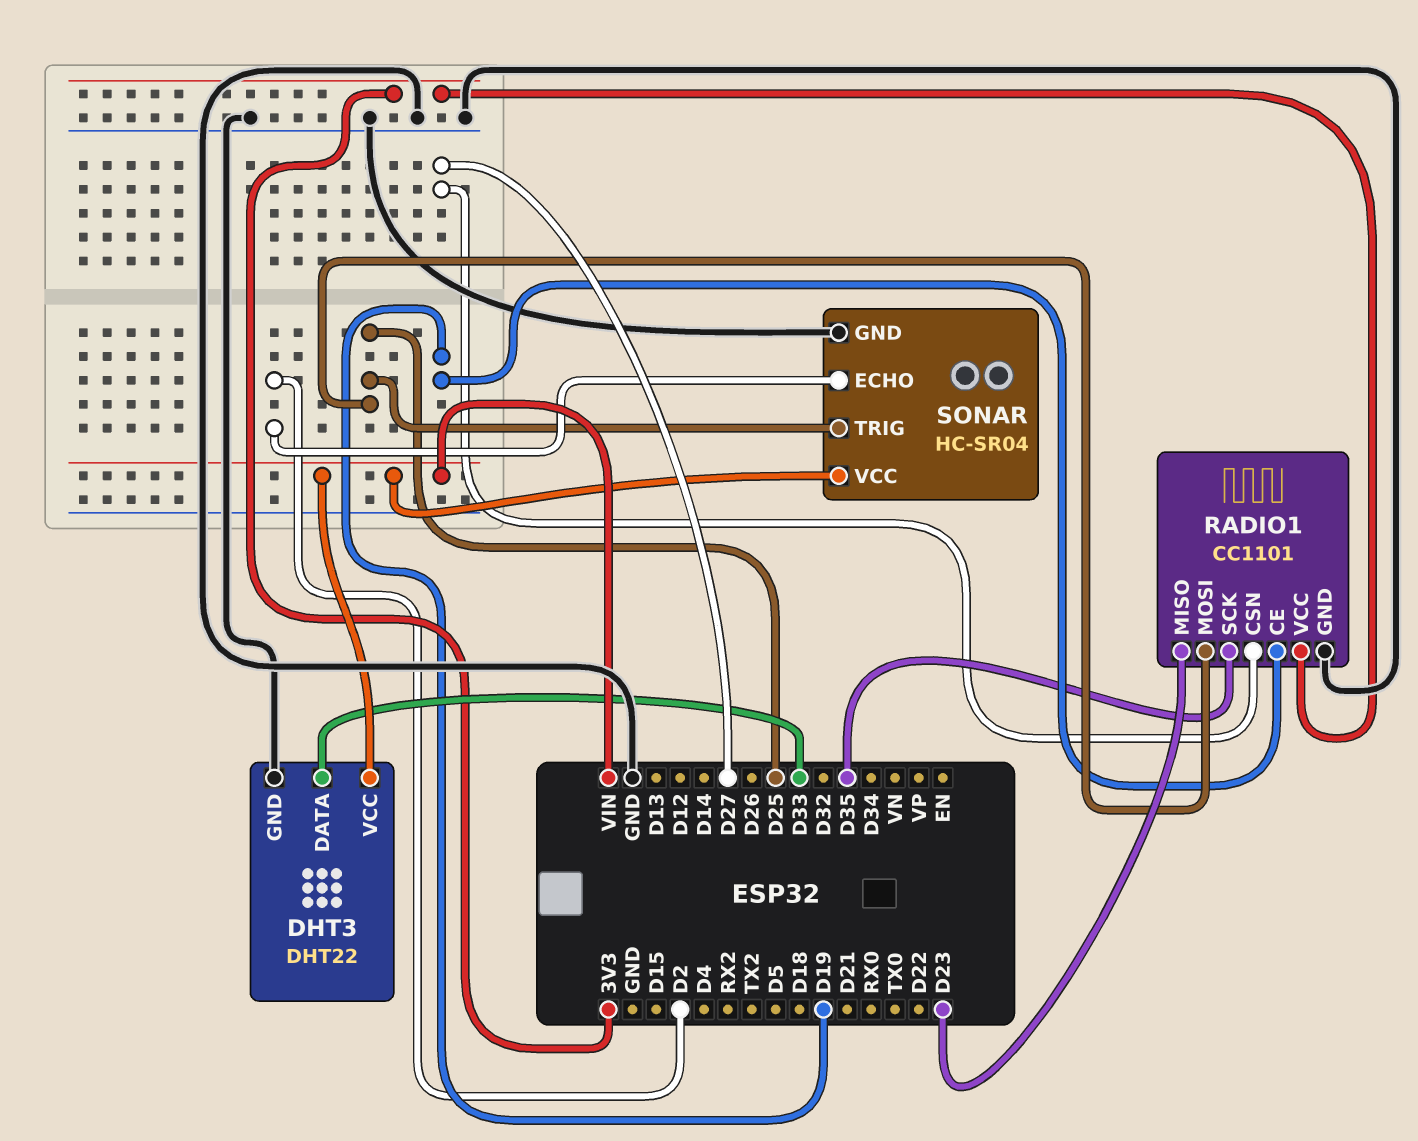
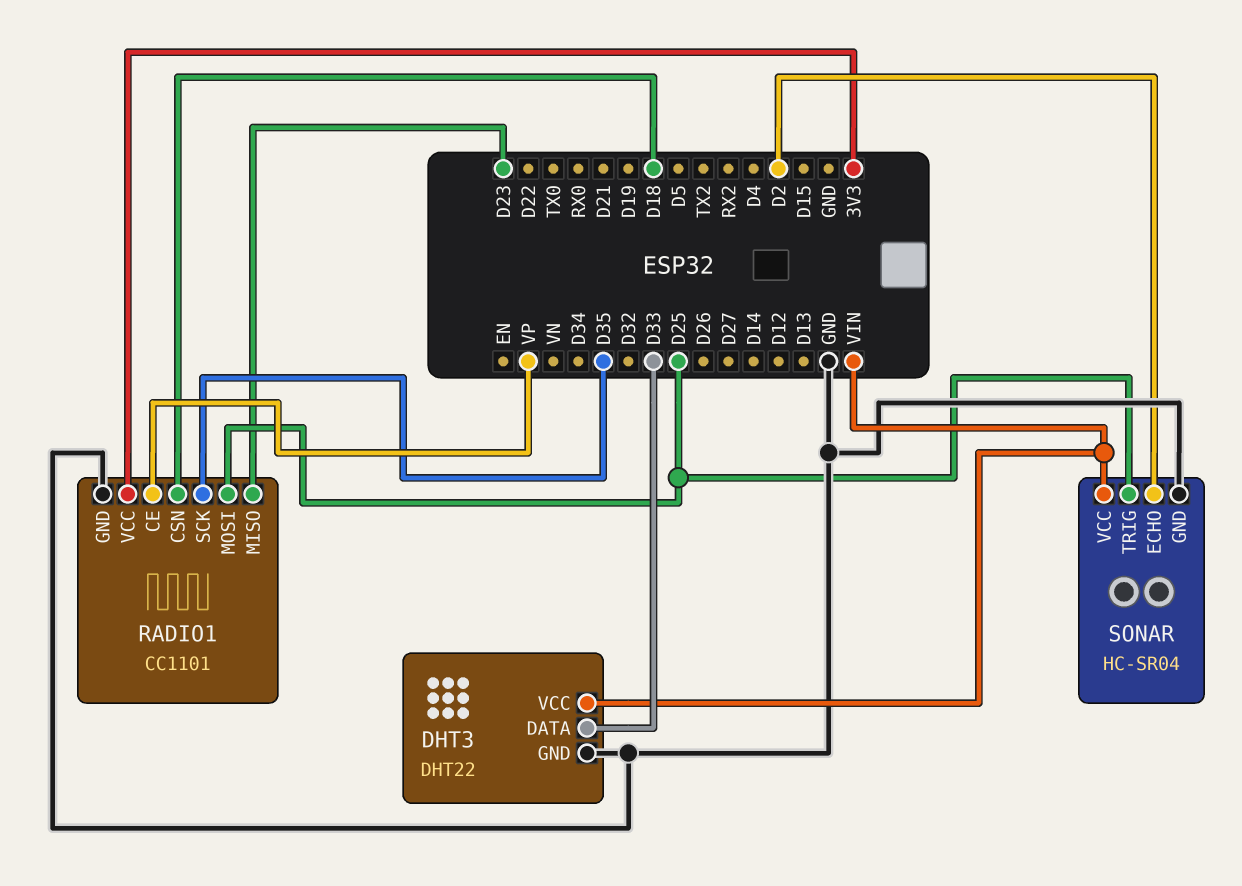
RADIO1 pin CE: D19 -> VP
RADIO1 pin CSN: D27 -> D18

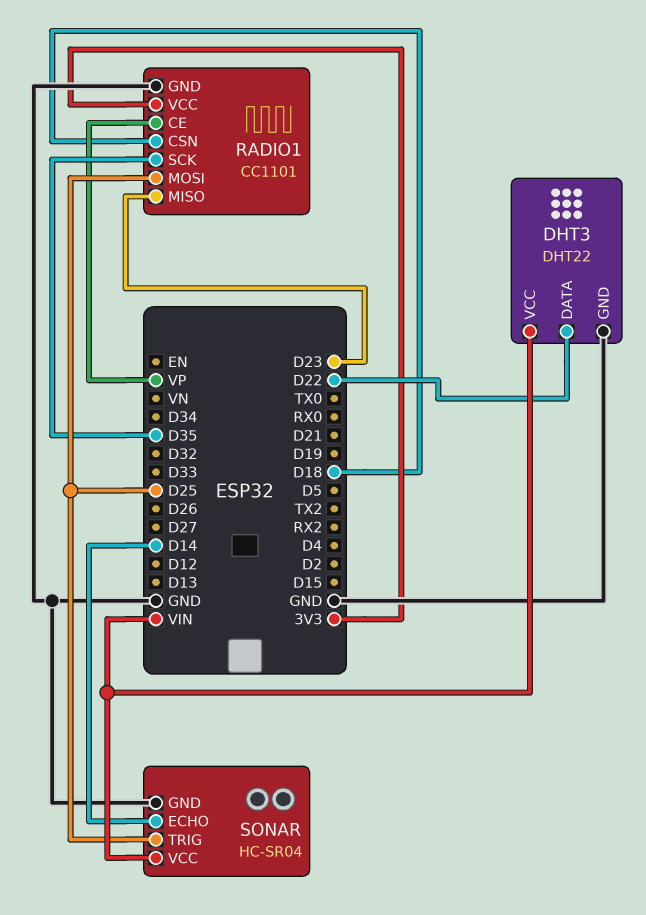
DHT3 pin DATA: D33 -> D22
SONAR pin ECHO: D2 -> D14

